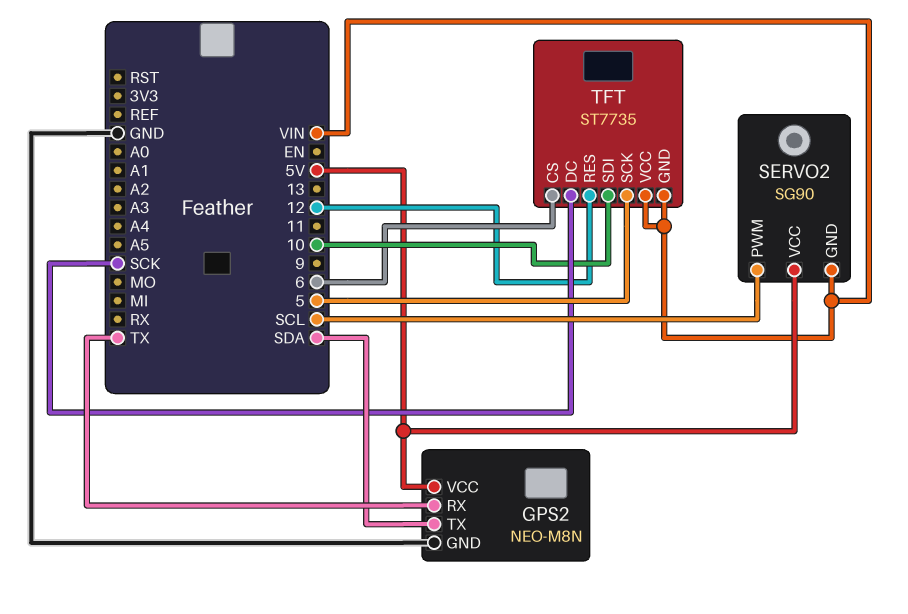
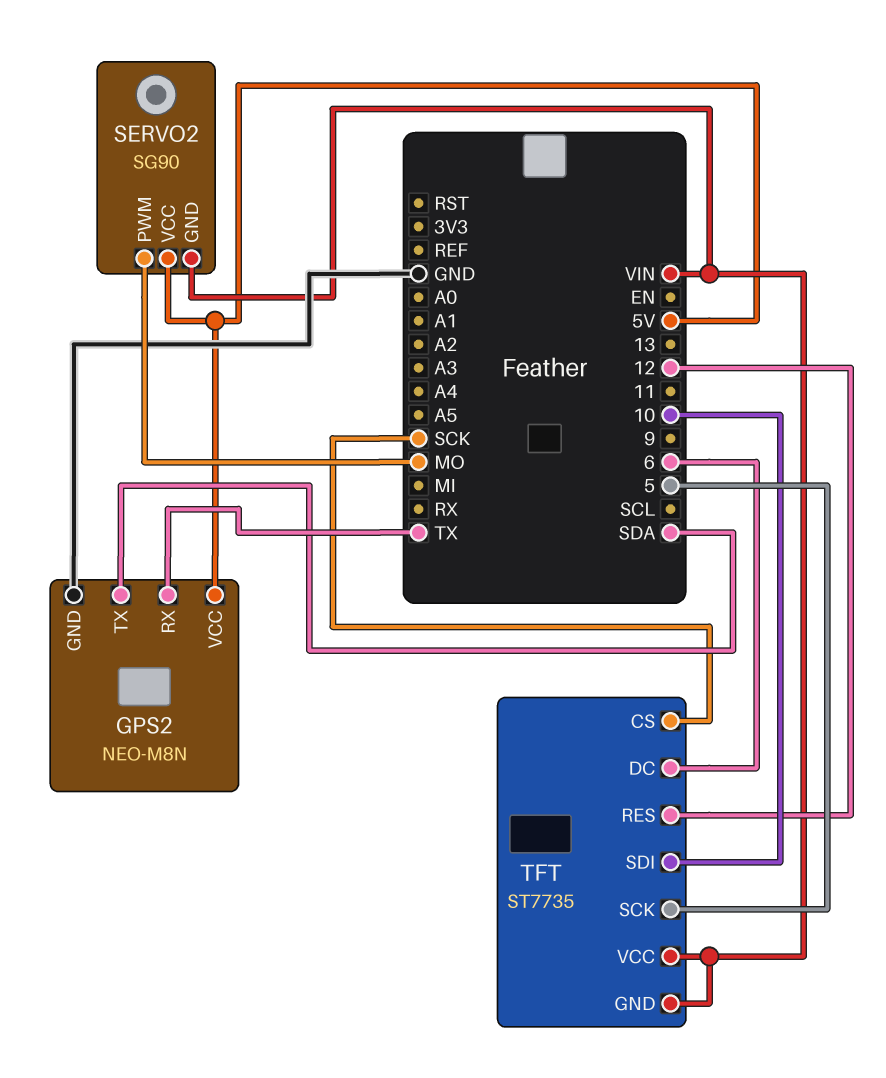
SERVO2 pin PWM: SCL -> MO
TFT pin CS: 6 -> SCK
TFT pin DC: SCK -> 6

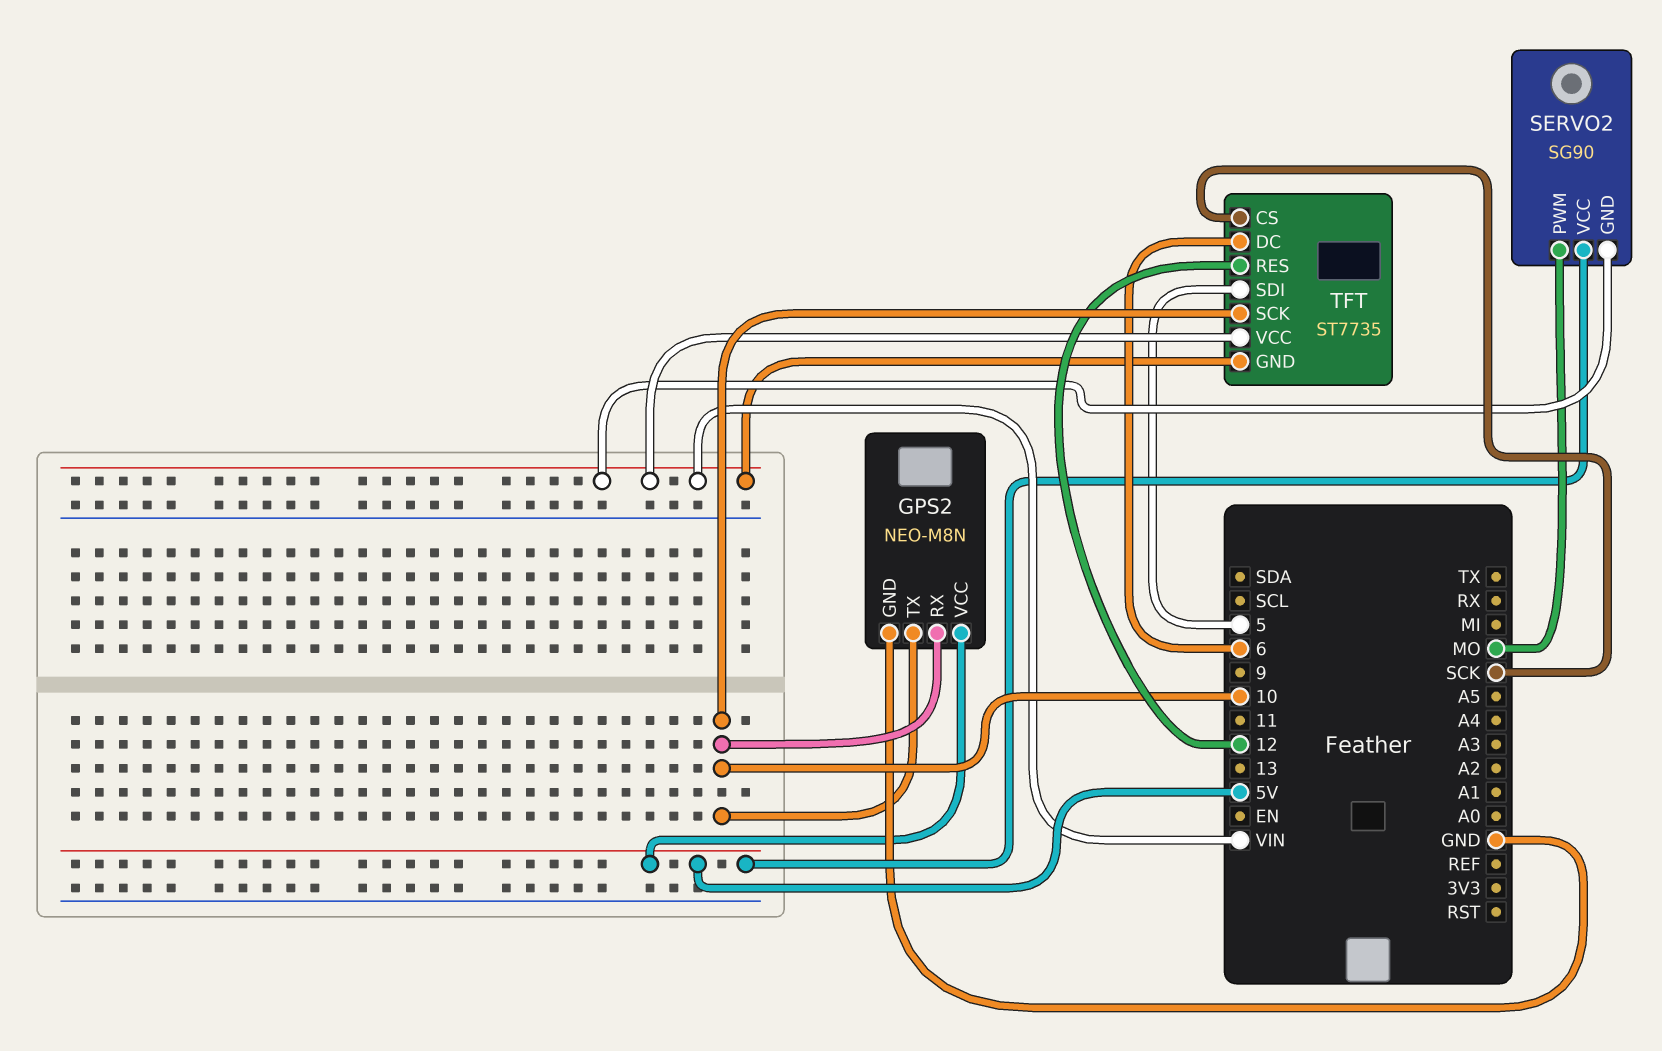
GPS2 pin RX: TX -> 10
GPS2 pin TX: SDA -> 10
TFT pin SCK: 5 -> 10
TFT pin SDI: 10 -> 5

